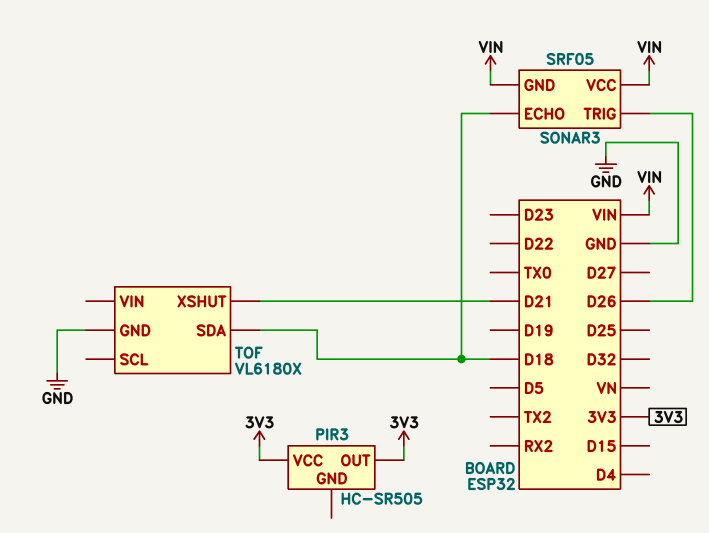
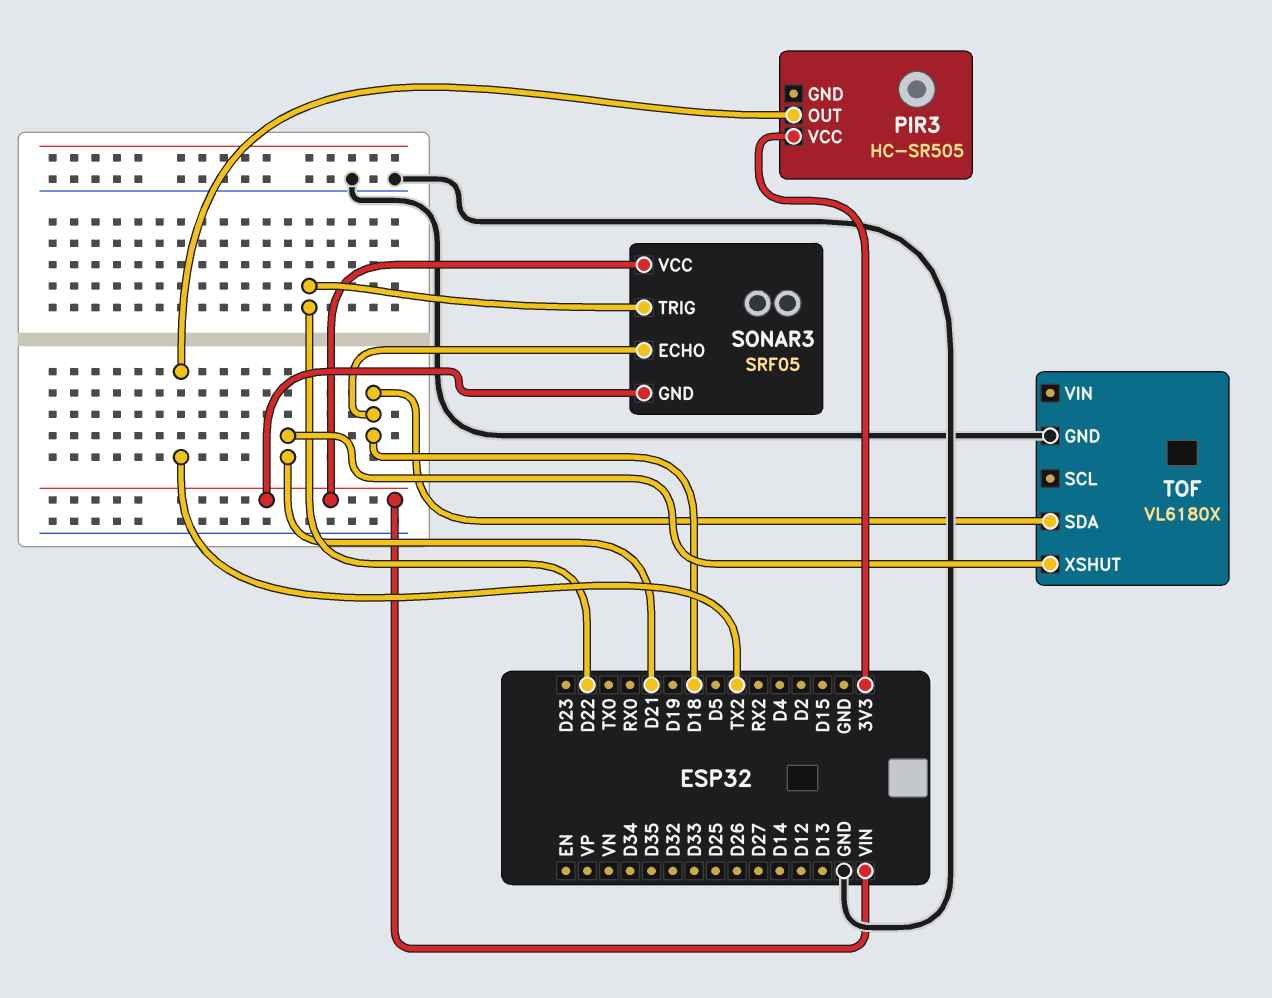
PIR3 pin OUT: 3V3 -> TX2
SONAR3 pin TRIG: D26 -> D22

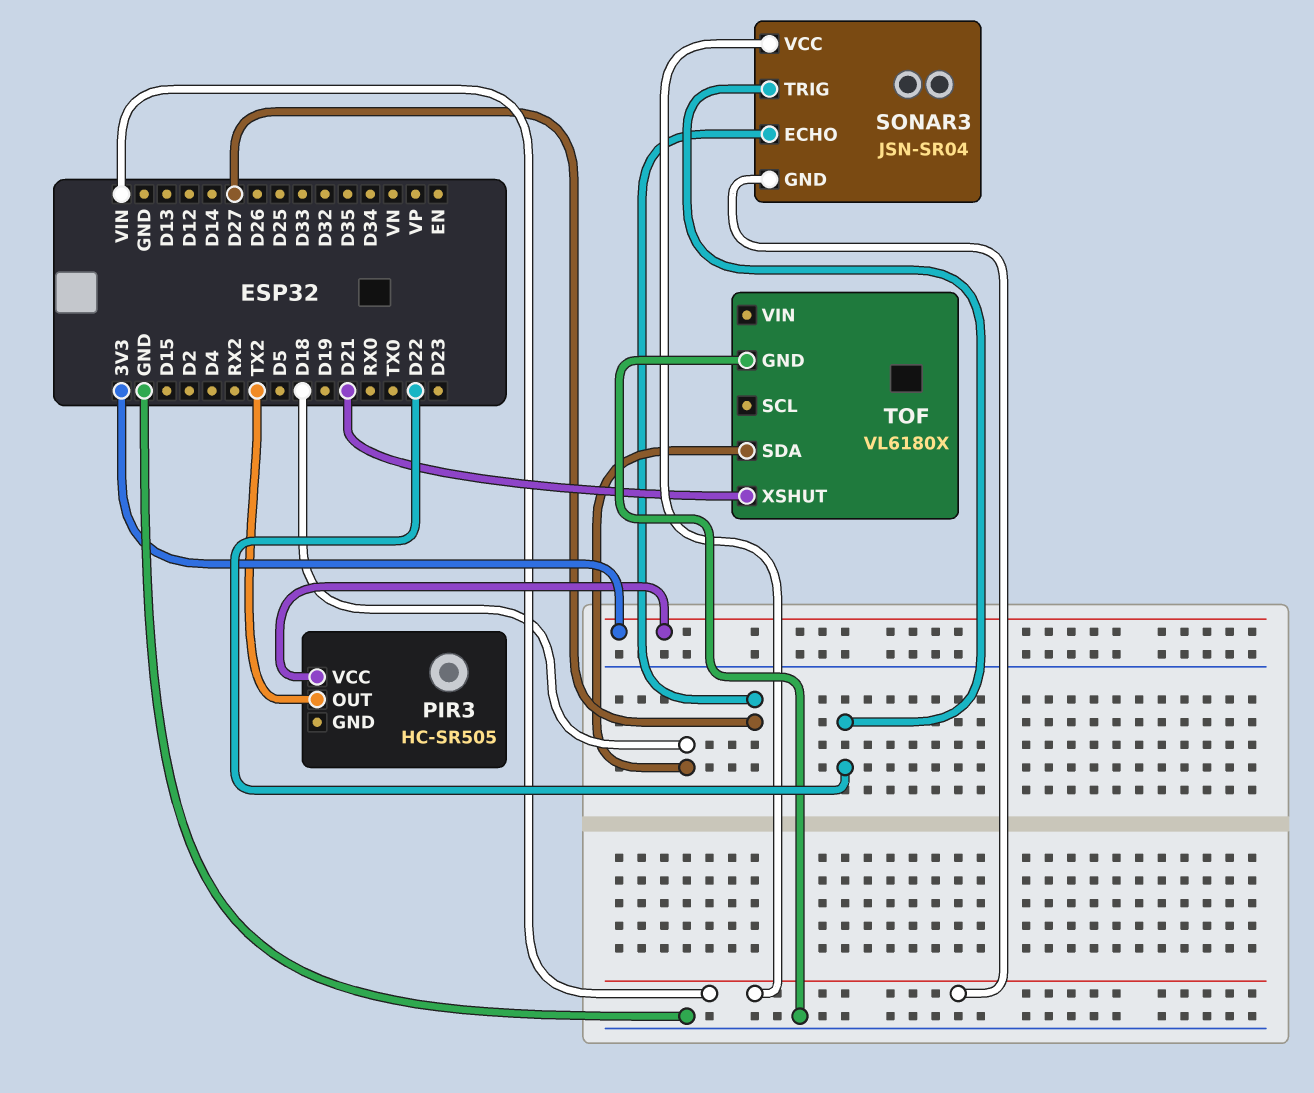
SONAR3: SRF05 -> JSN-SR04
SONAR3 pin ECHO: D18 -> D27

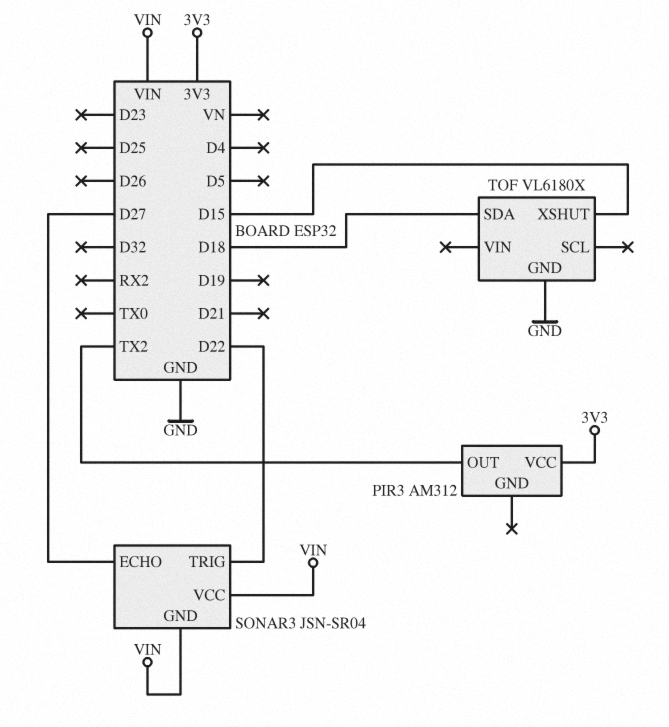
PIR3: HC-SR505 -> AM312
TOF pin XSHUT: D21 -> D15

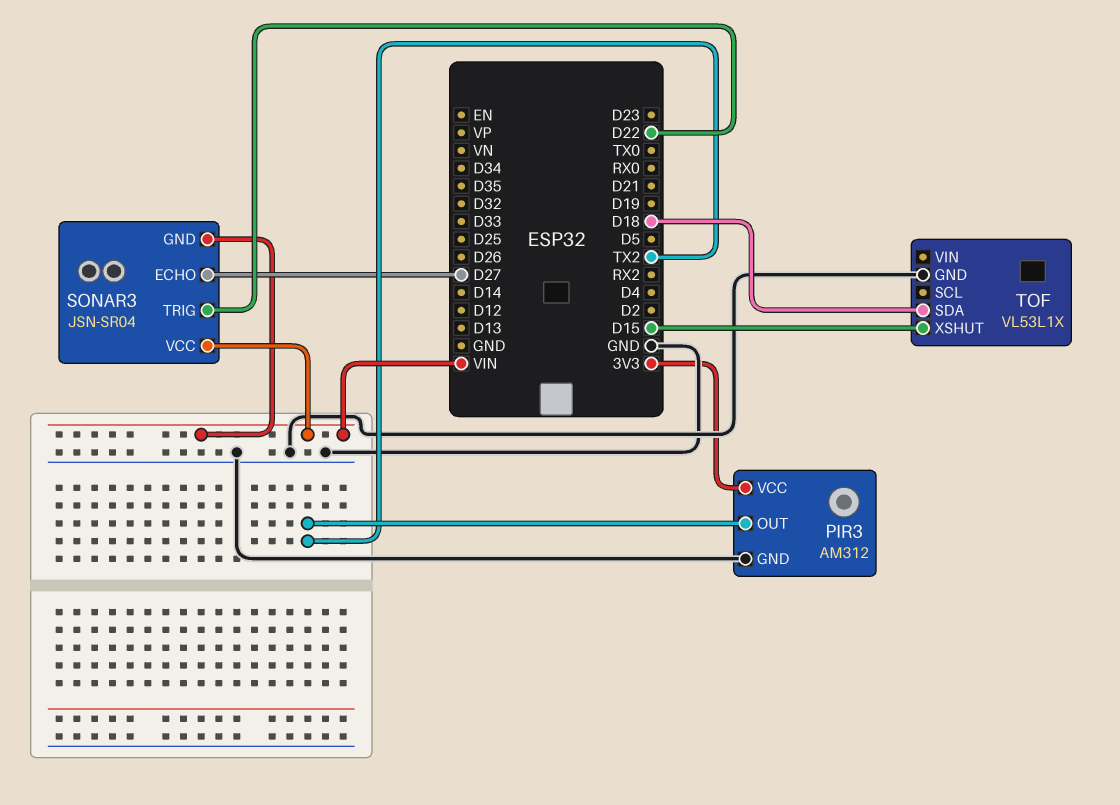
PIR3 pin GND: none -> GND
TOF: VL6180X -> VL53L1X

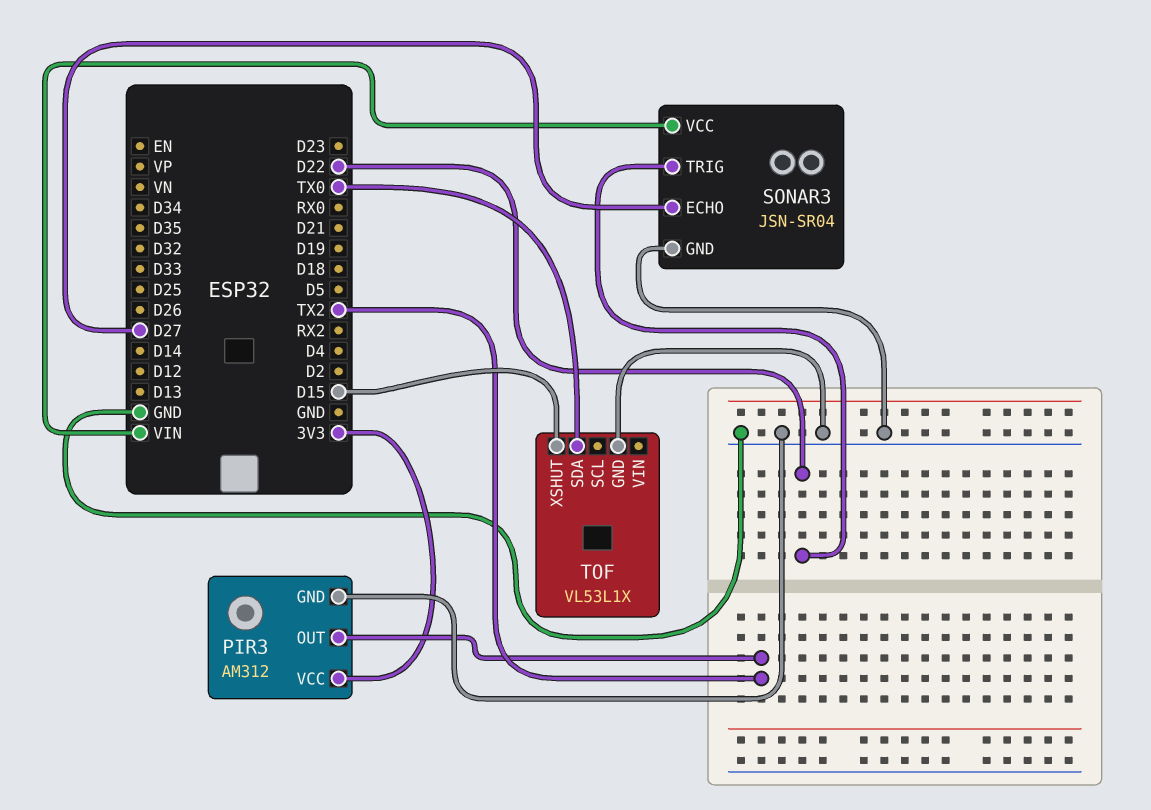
SONAR3 pin GND: VIN -> GND
TOF pin SDA: D18 -> TX0

